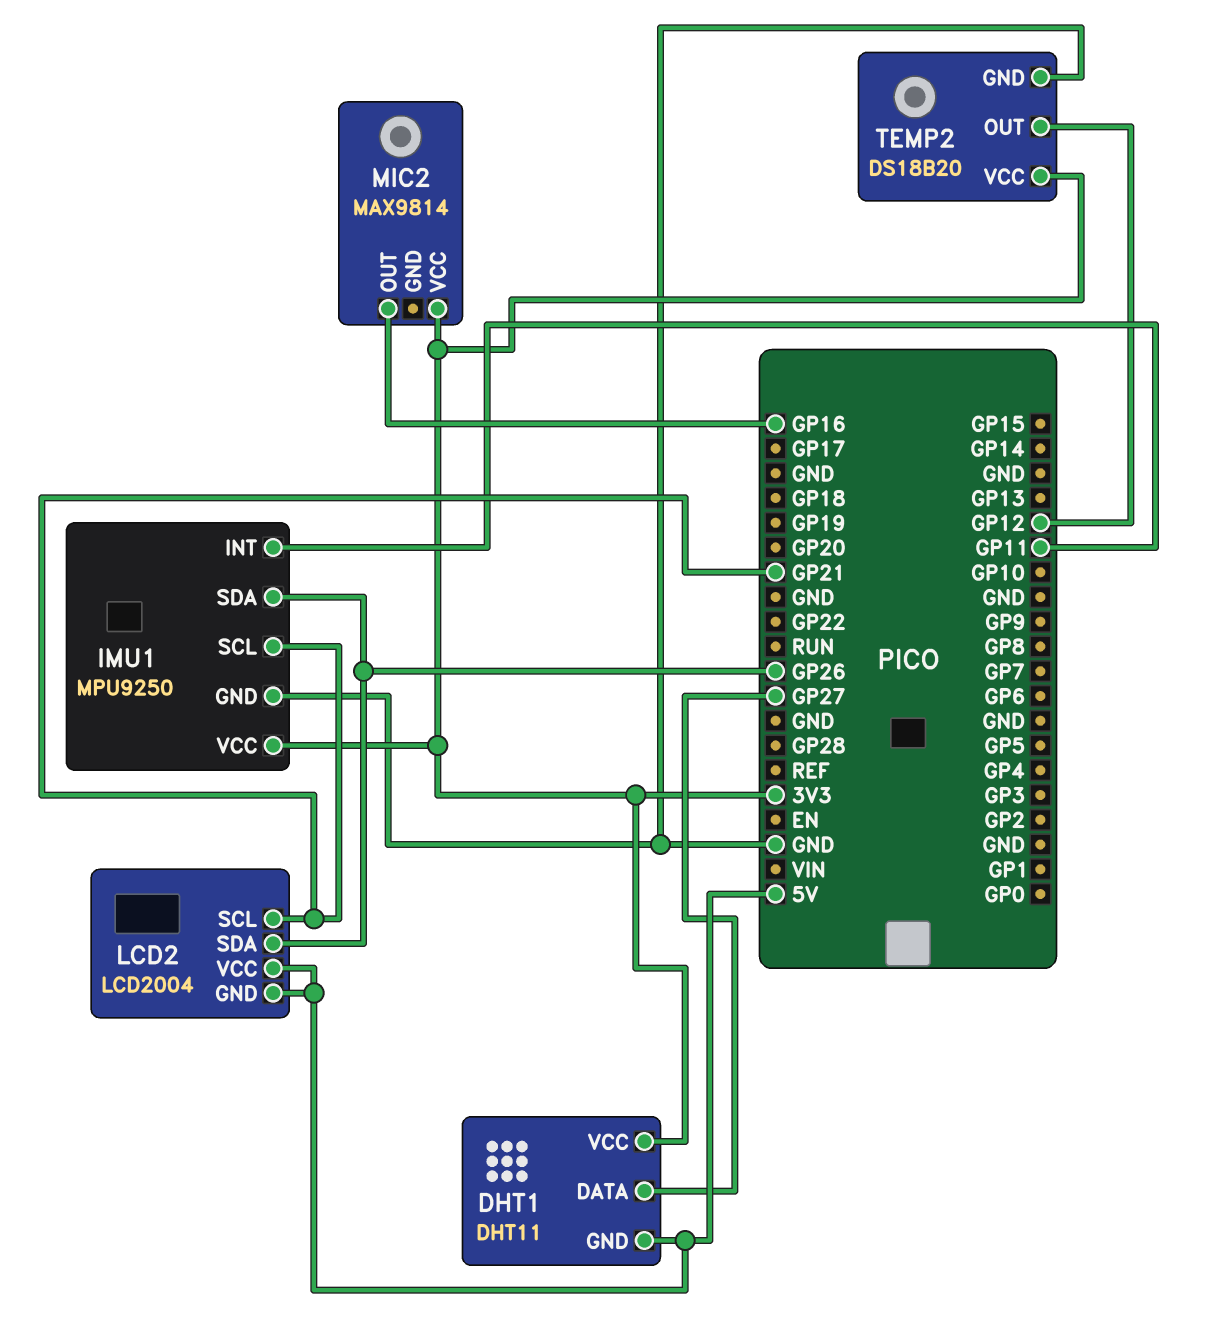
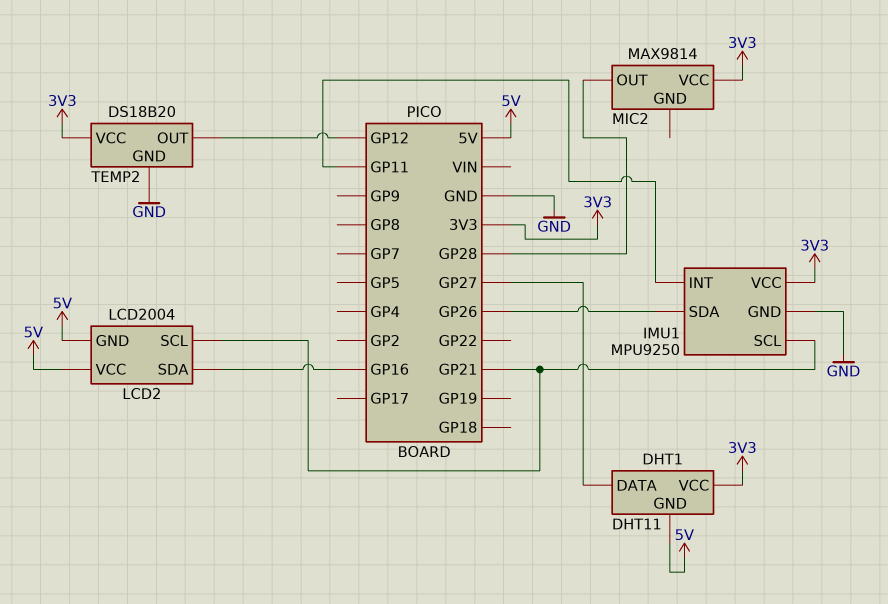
LCD2 pin SDA: GP26 -> GP16
MIC2 pin OUT: GP16 -> GP28

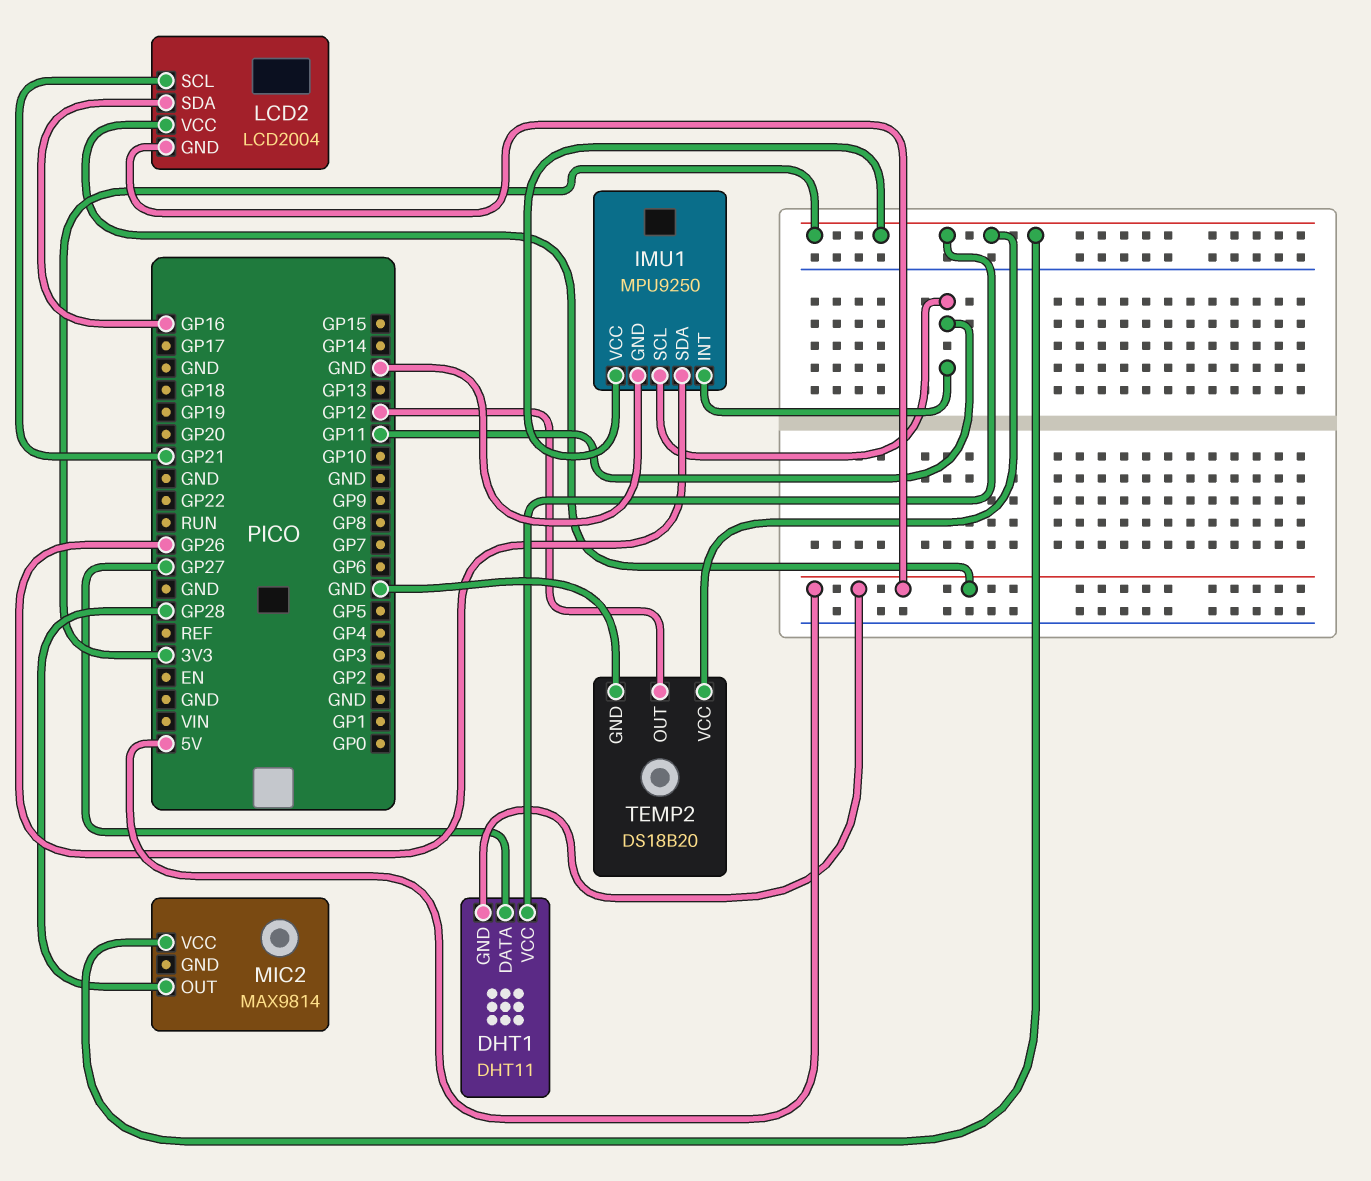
IMU1 pin SCL: GP21 -> GP11

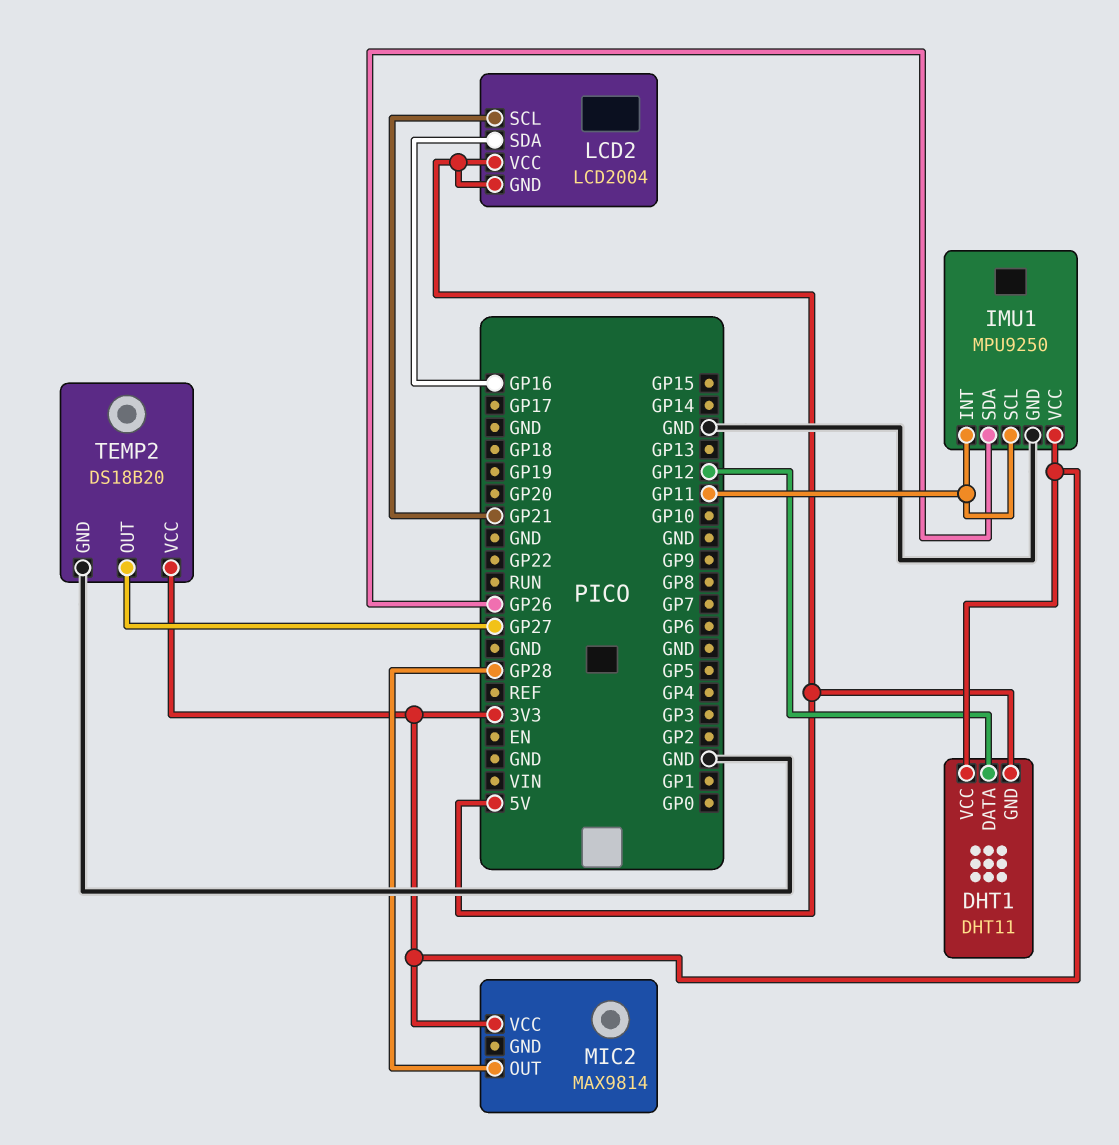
DHT1 pin DATA: GP27 -> GP12
TEMP2 pin OUT: GP12 -> GP27

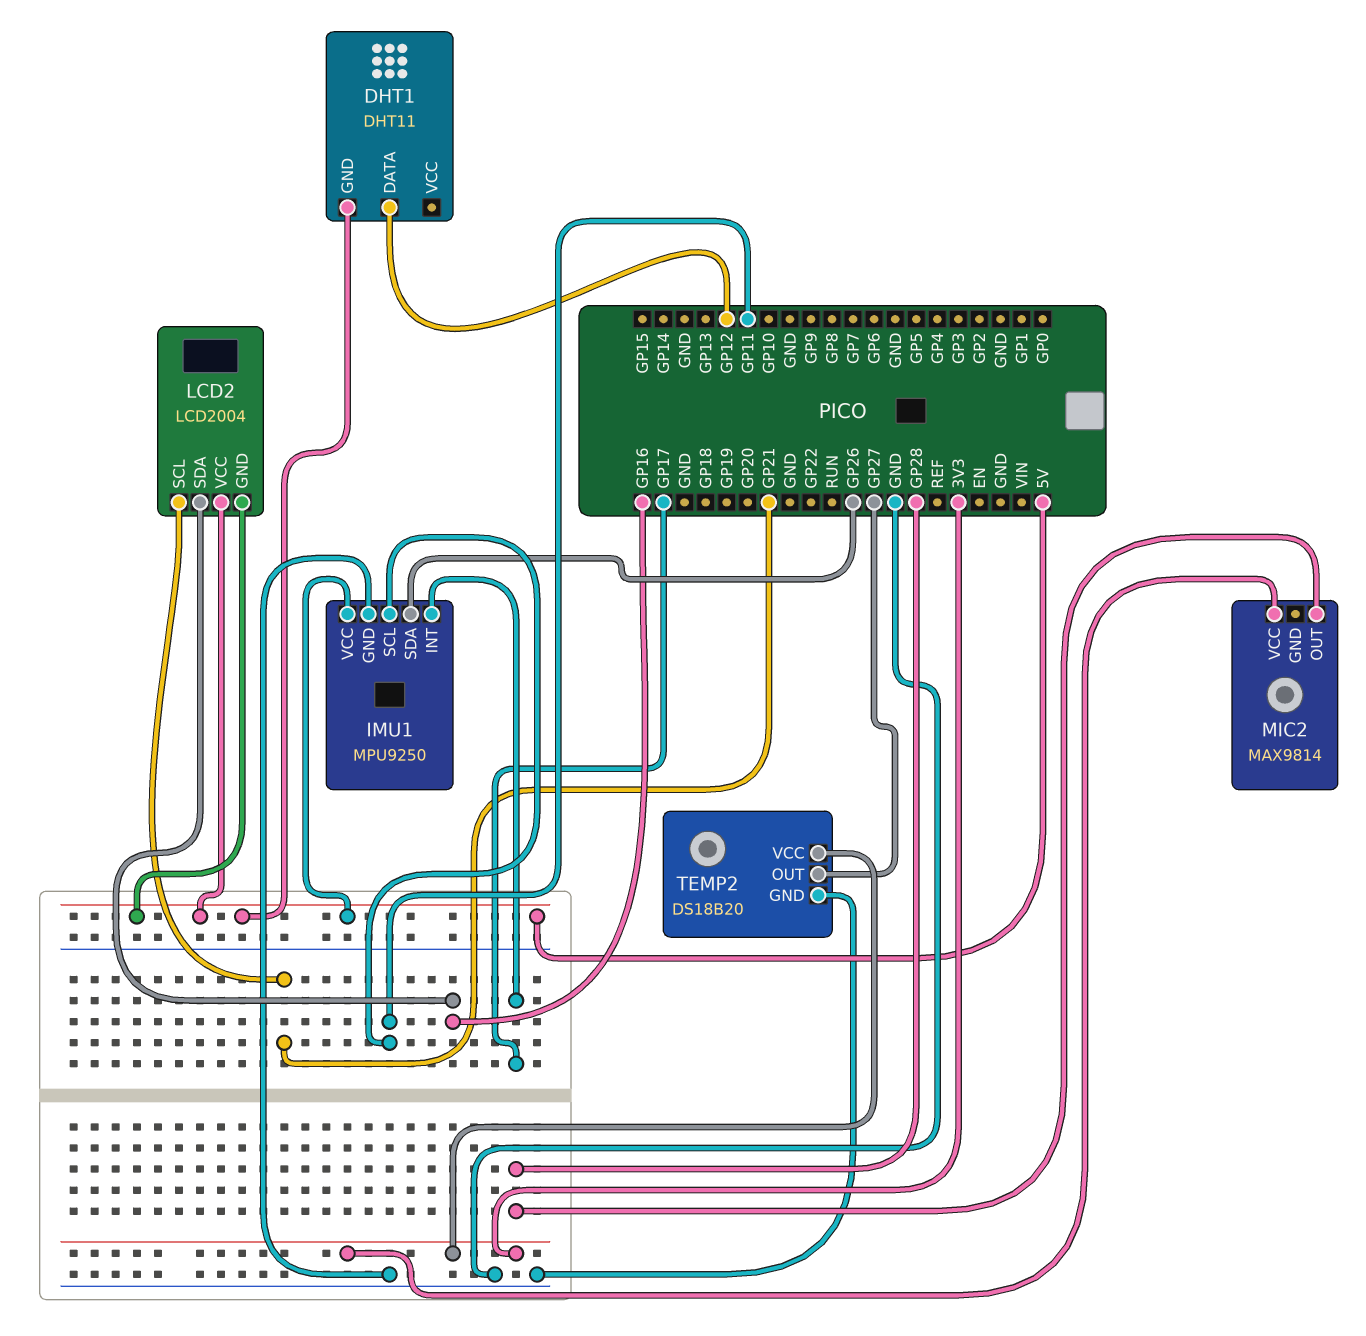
DHT1 pin VCC: 3V3 -> none
IMU1 pin INT: GP11 -> GP17
IMU1 pin VCC: 3V3 -> 5V

